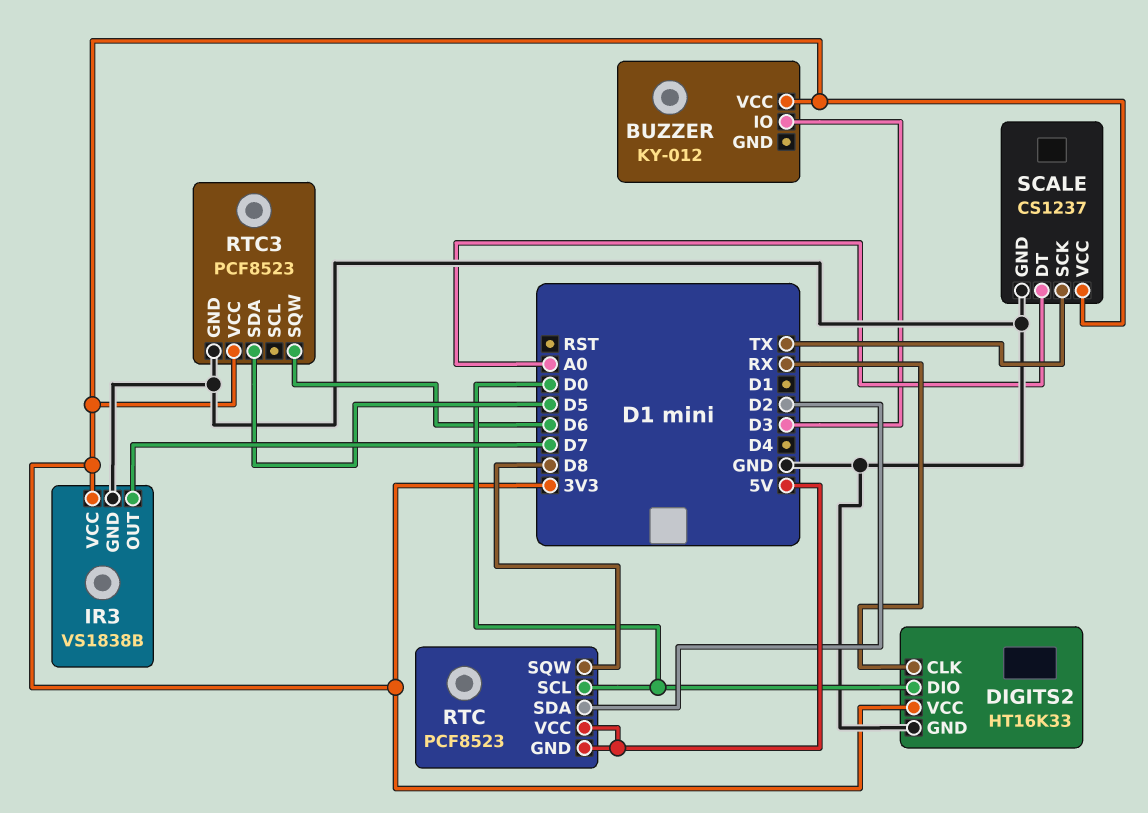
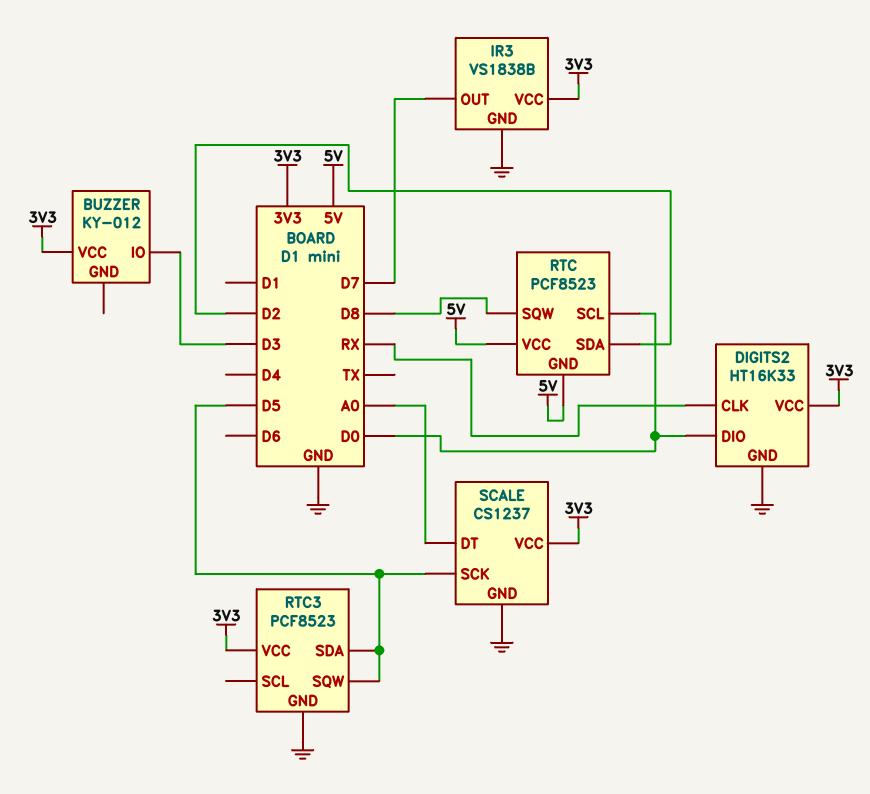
RTC3 pin SQW: D6 -> D5
SCALE pin SCK: TX -> D5

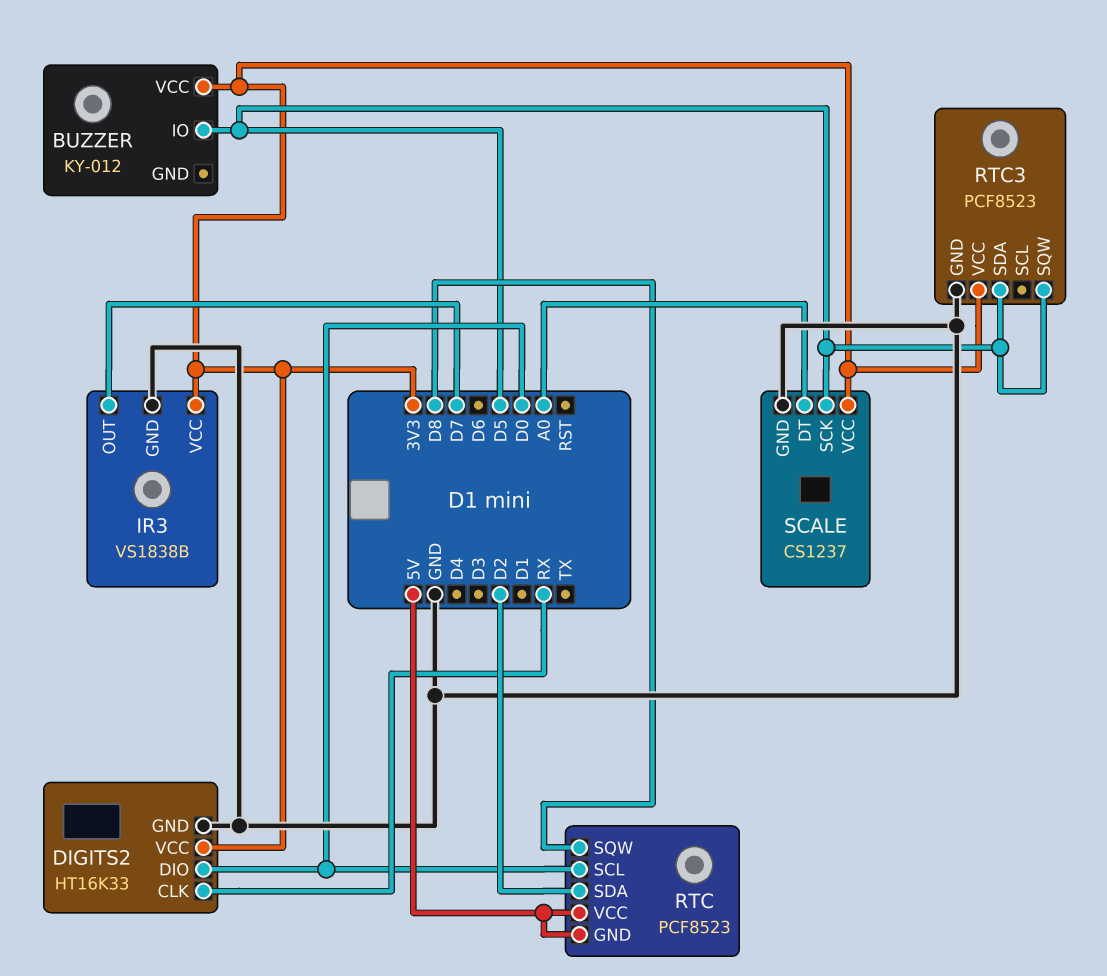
BUZZER pin IO: D3 -> D5

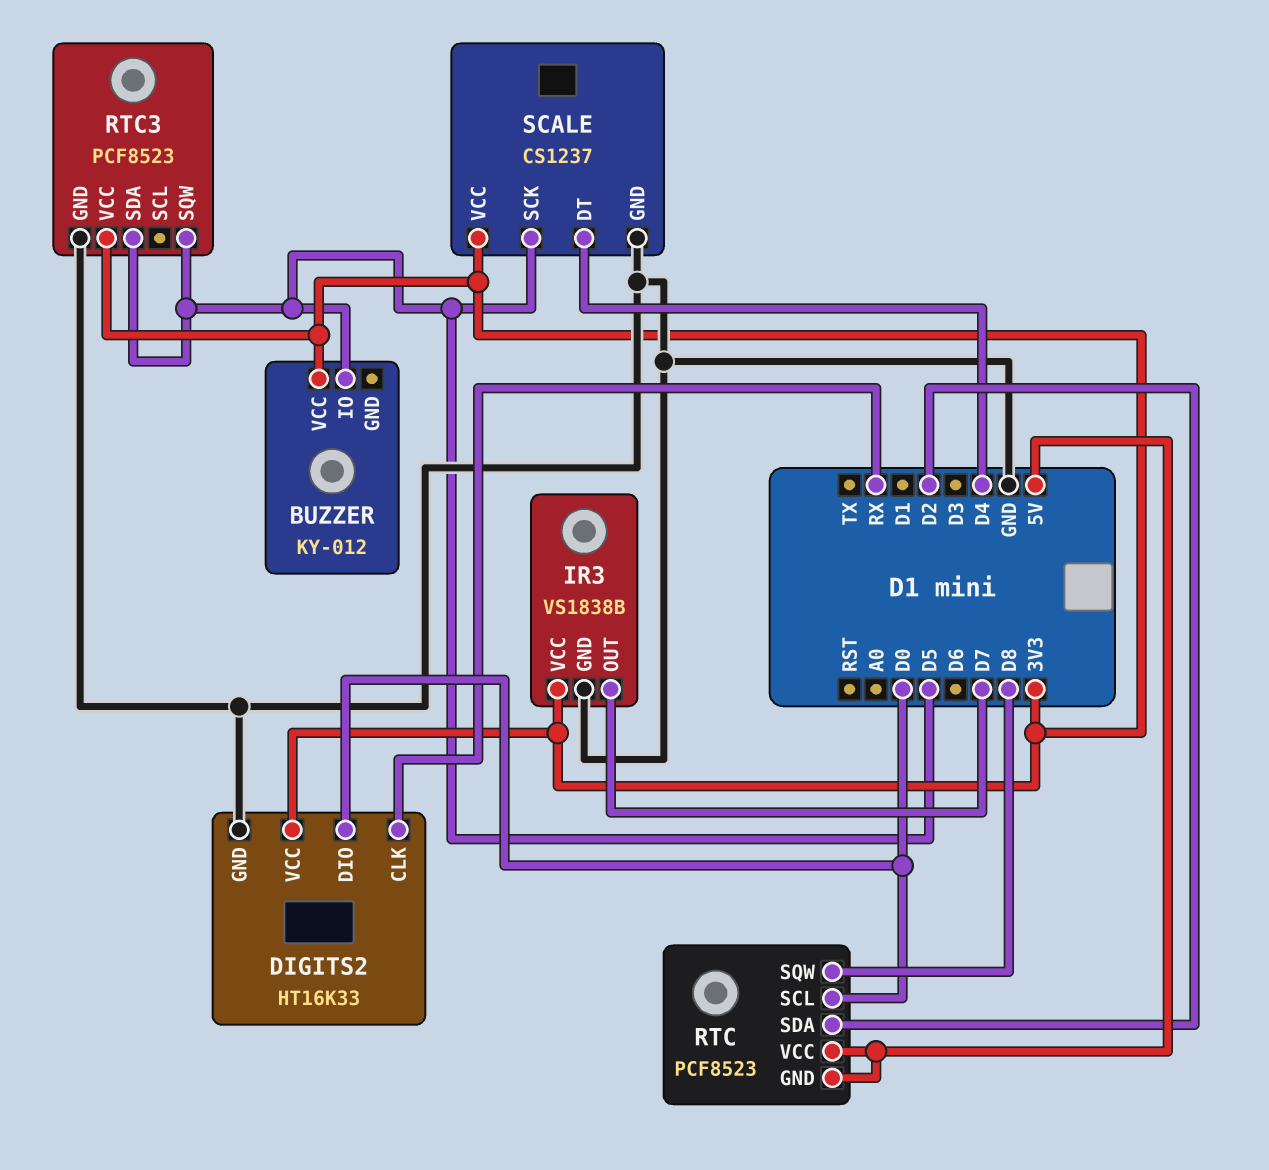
SCALE pin DT: A0 -> D4

